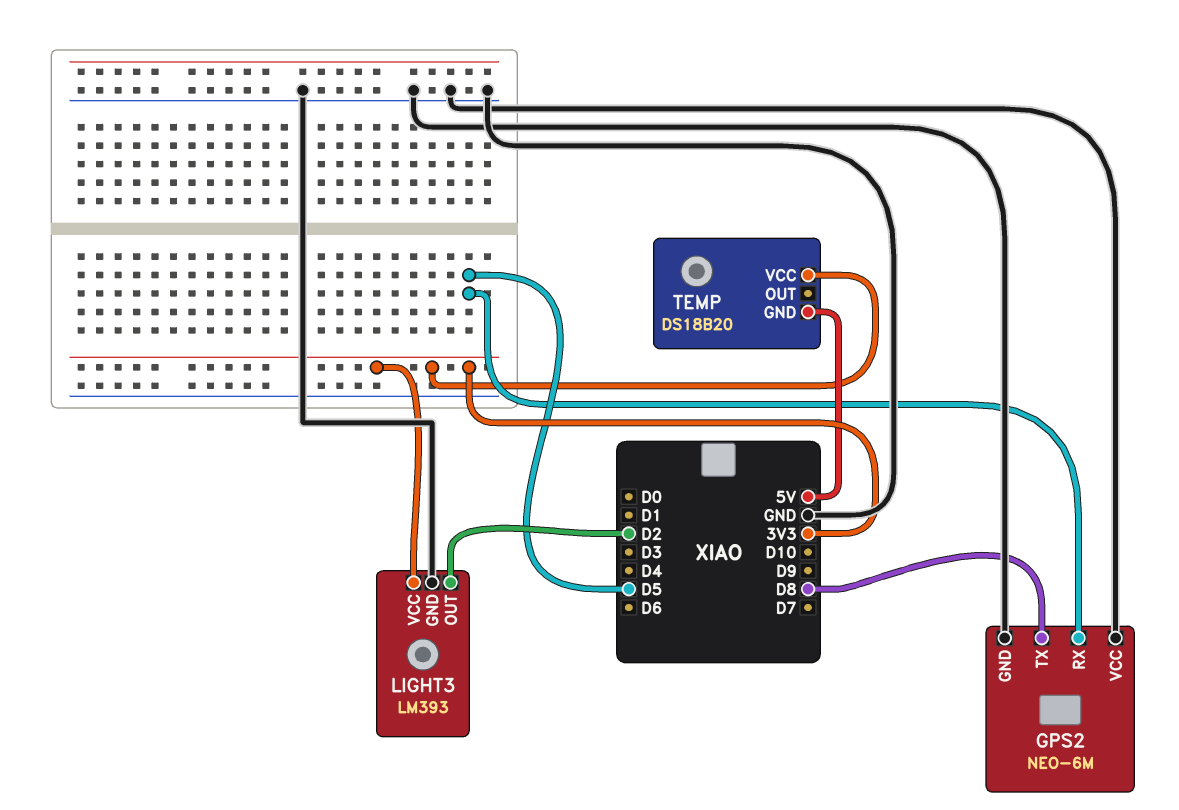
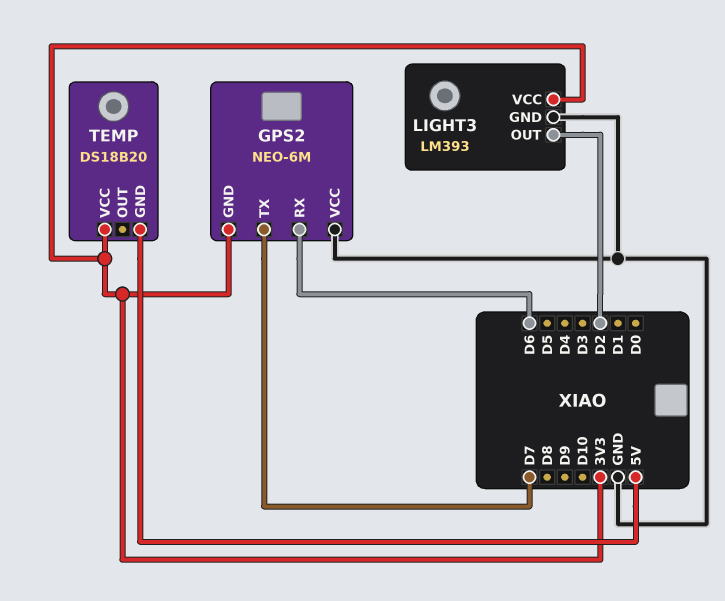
GPS2 pin GND: GND -> 3V3
GPS2 pin RX: D5 -> D6
GPS2 pin TX: D8 -> D7

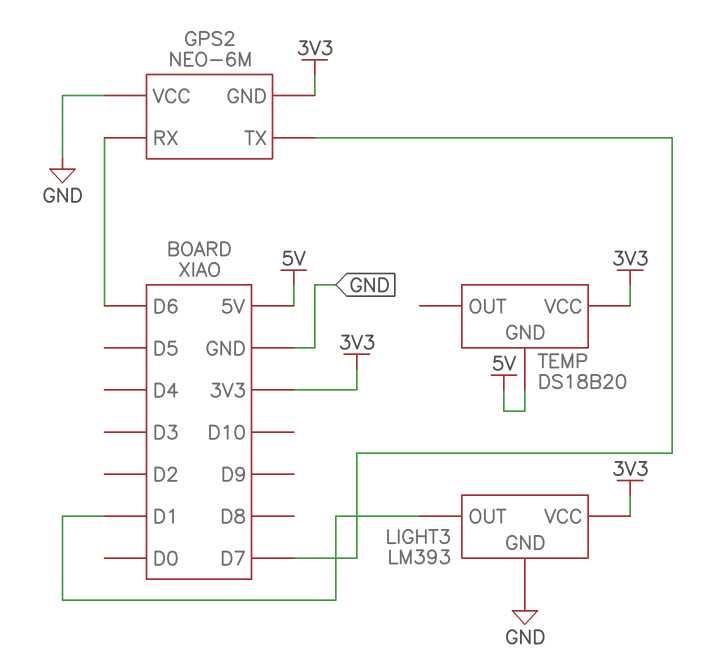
LIGHT3 pin OUT: D2 -> D1

